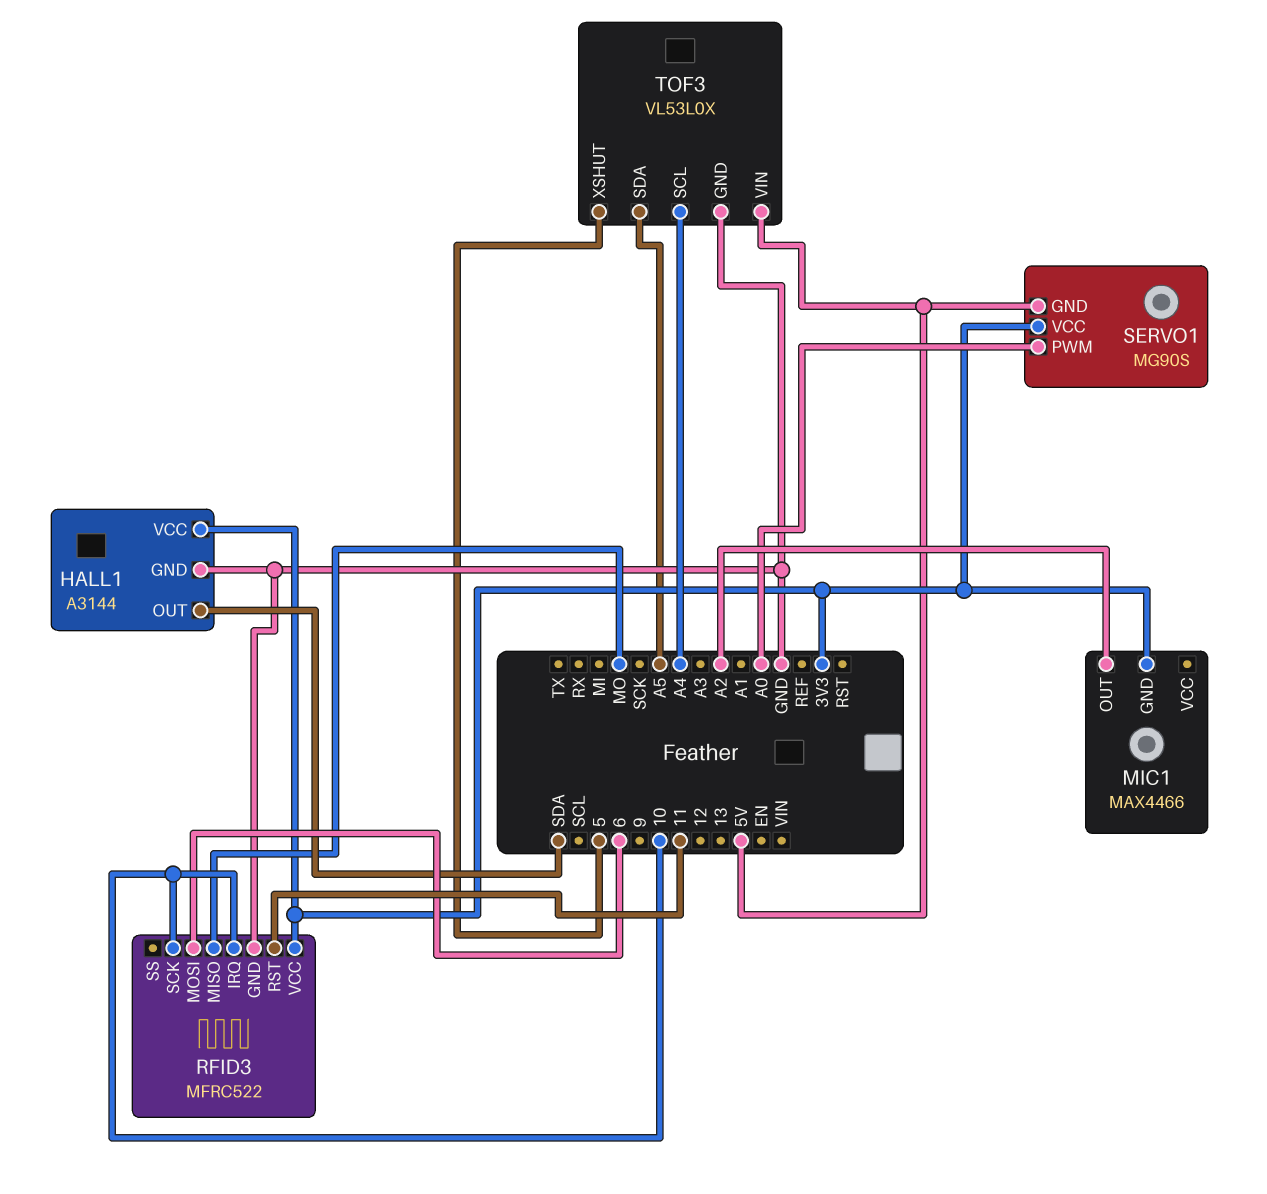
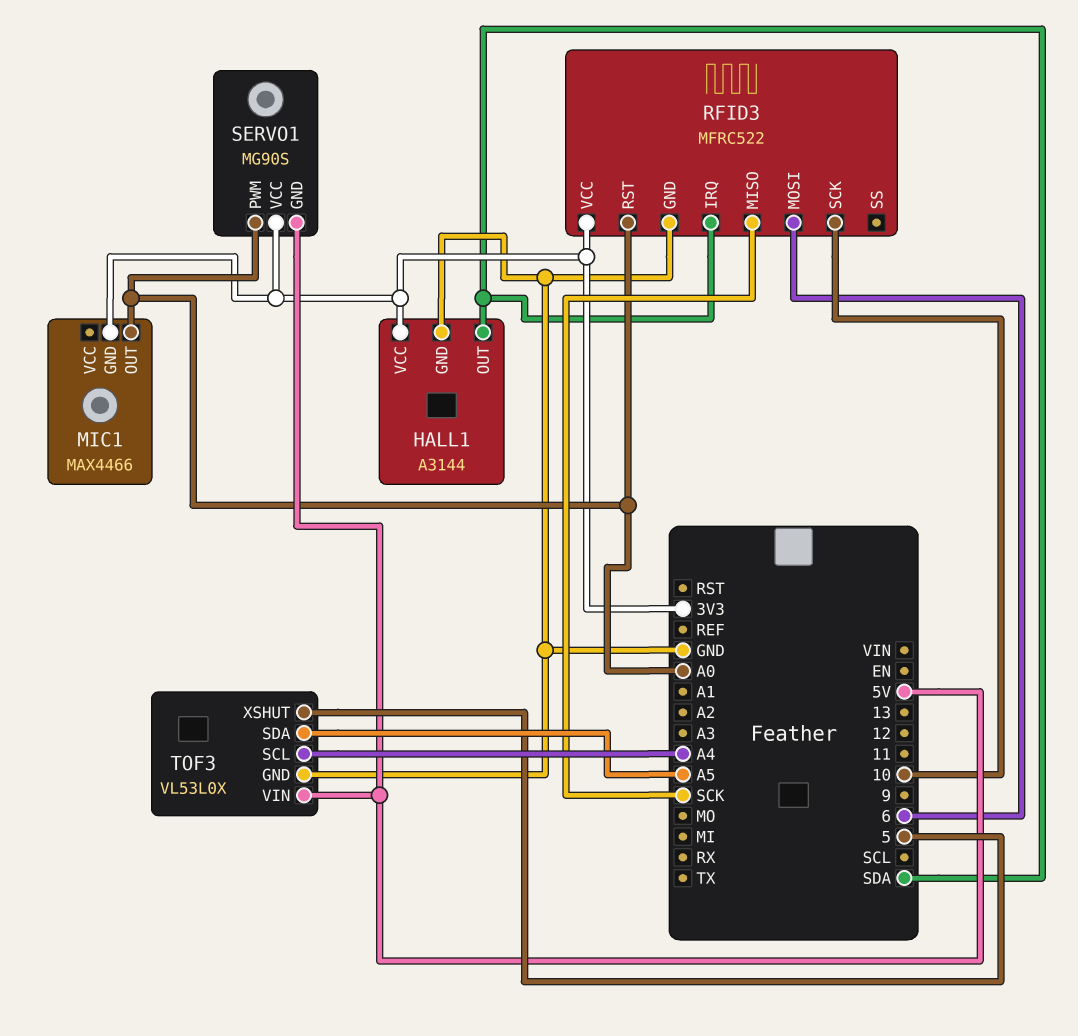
MIC1 pin OUT: A2 -> A0
RFID3 pin IRQ: 10 -> SDA
RFID3 pin MISO: MO -> SCK
RFID3 pin RST: 11 -> A0

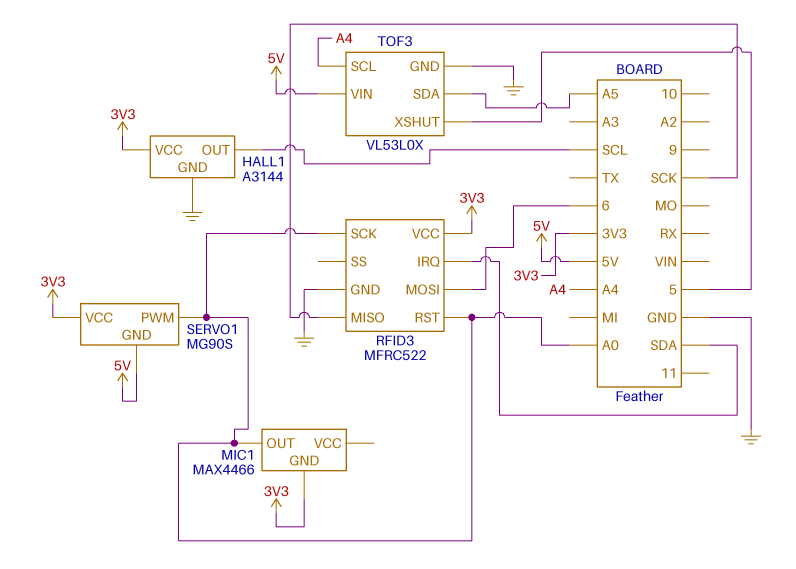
HALL1 pin OUT: SDA -> SCL
RFID3 pin SCK: 10 -> A0

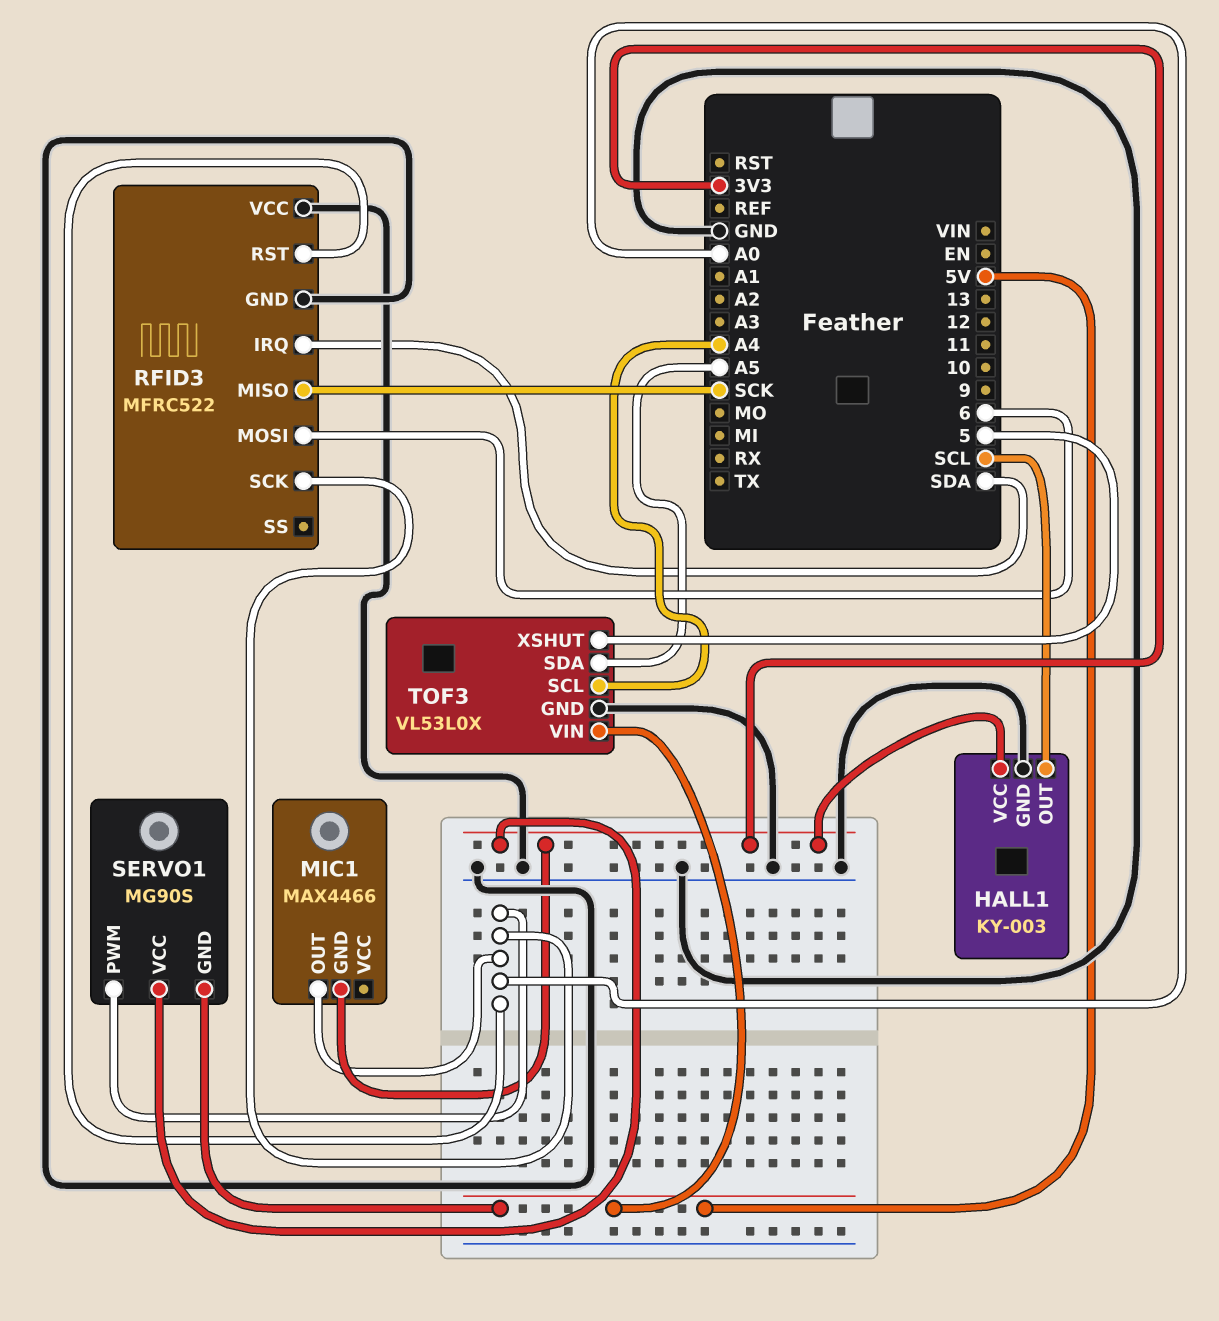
HALL1: A3144 -> KY-003
RFID3 pin VCC: 3V3 -> GND

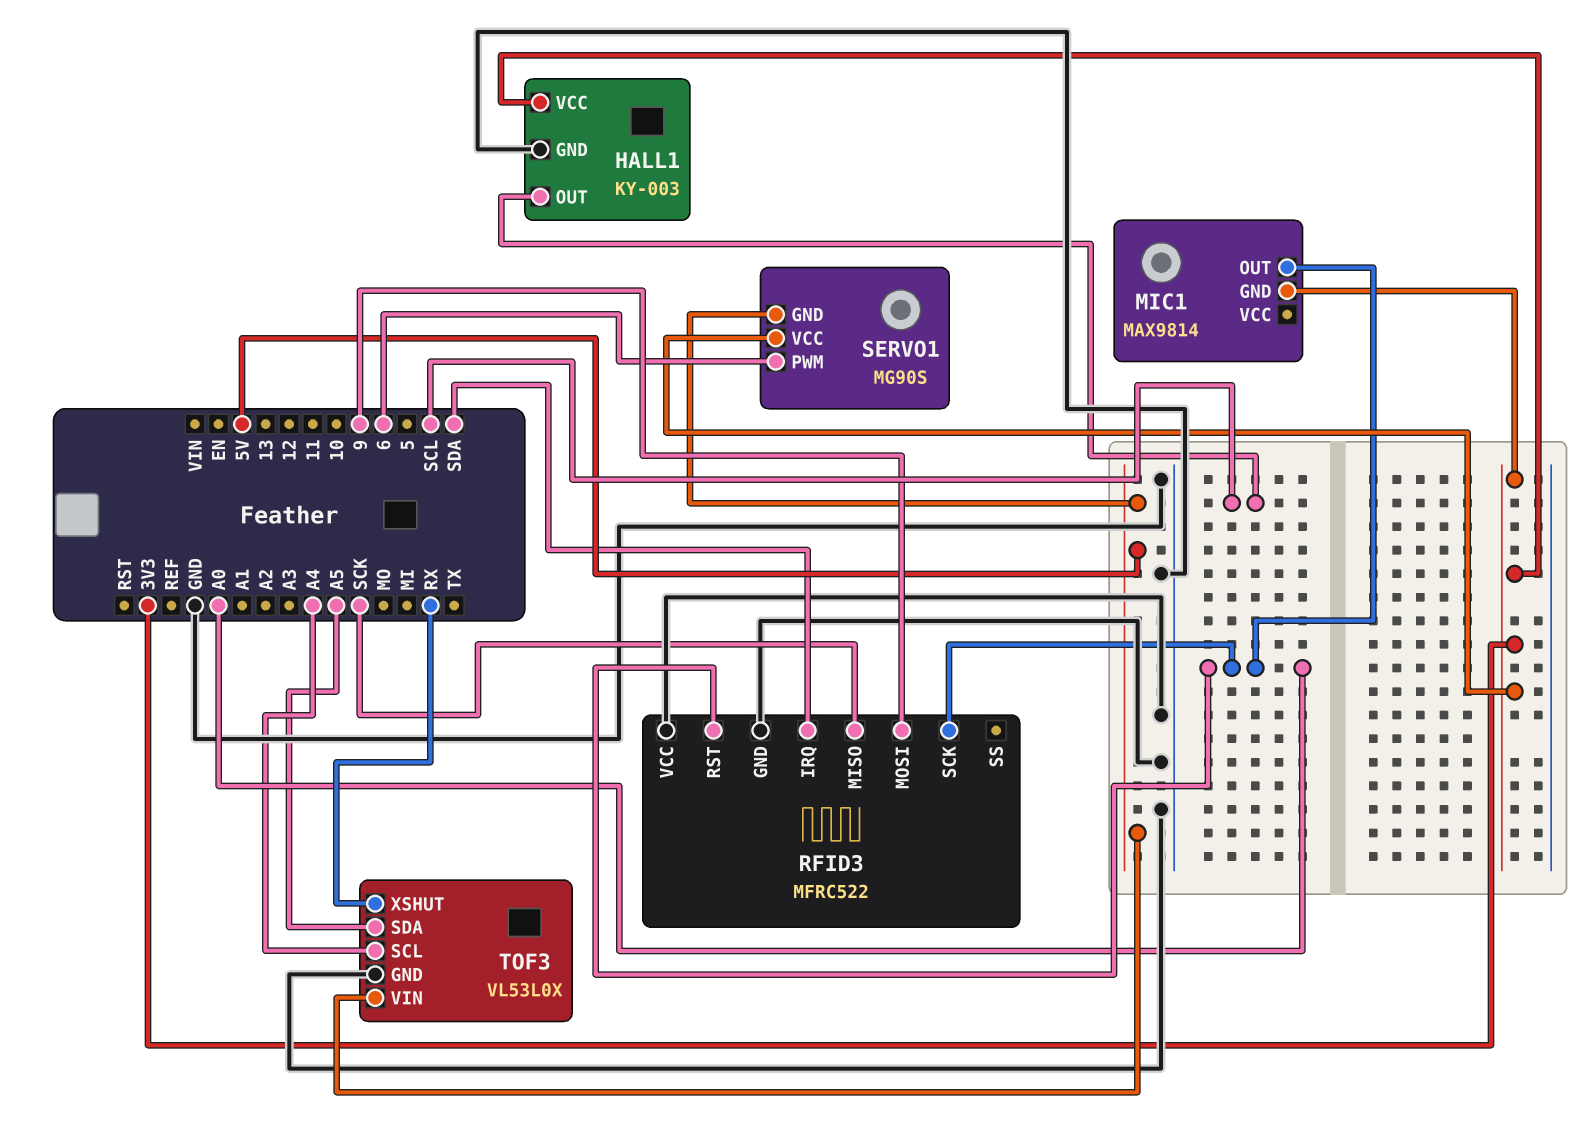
MIC1: MAX4466 -> MAX9814
RFID3 pin MOSI: 6 -> 9
SERVO1 pin PWM: A0 -> 6
TOF3 pin XSHUT: 5 -> RX

